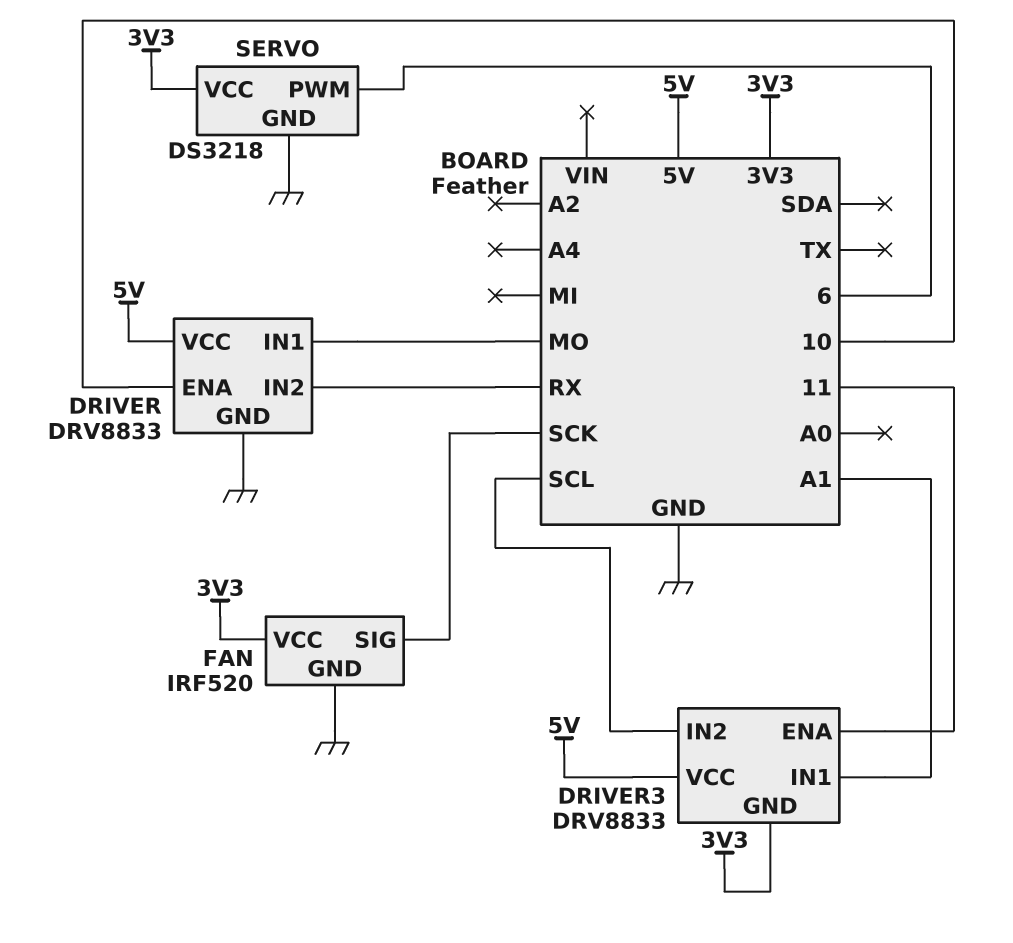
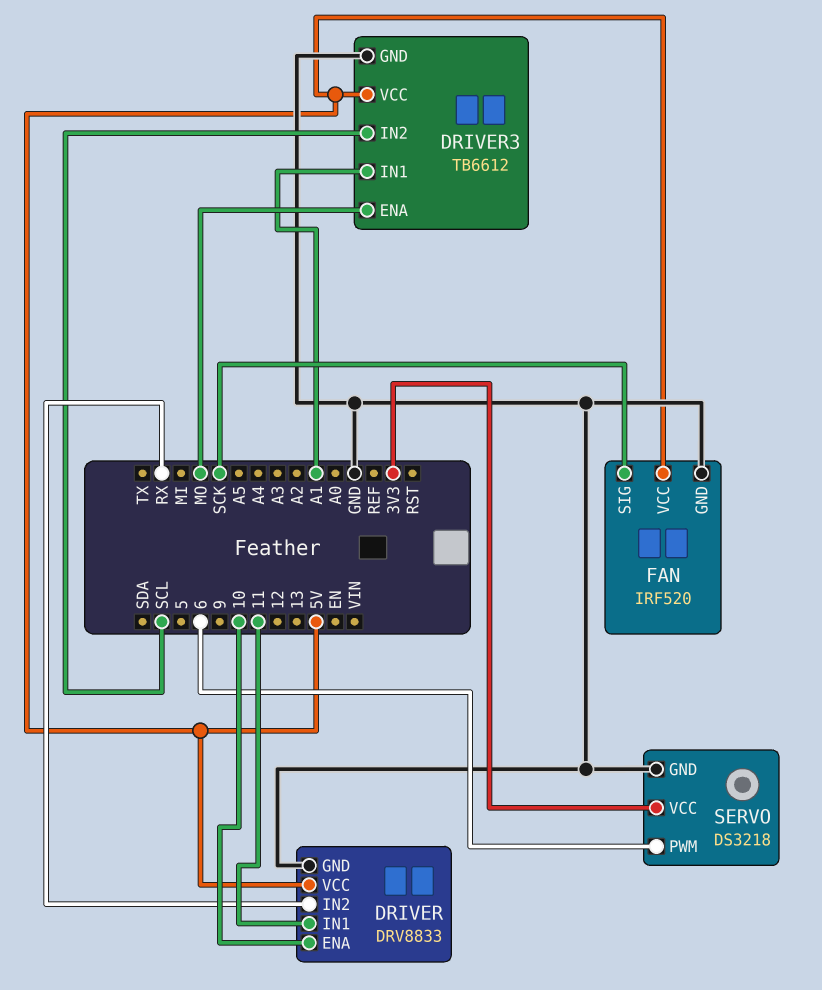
DRIVER pin IN1: MO -> 11
DRIVER3: DRV8833 -> TB6612
DRIVER3 pin ENA: 11 -> MO
DRIVER3 pin GND: 3V3 -> GND
FAN pin VCC: 3V3 -> 5V

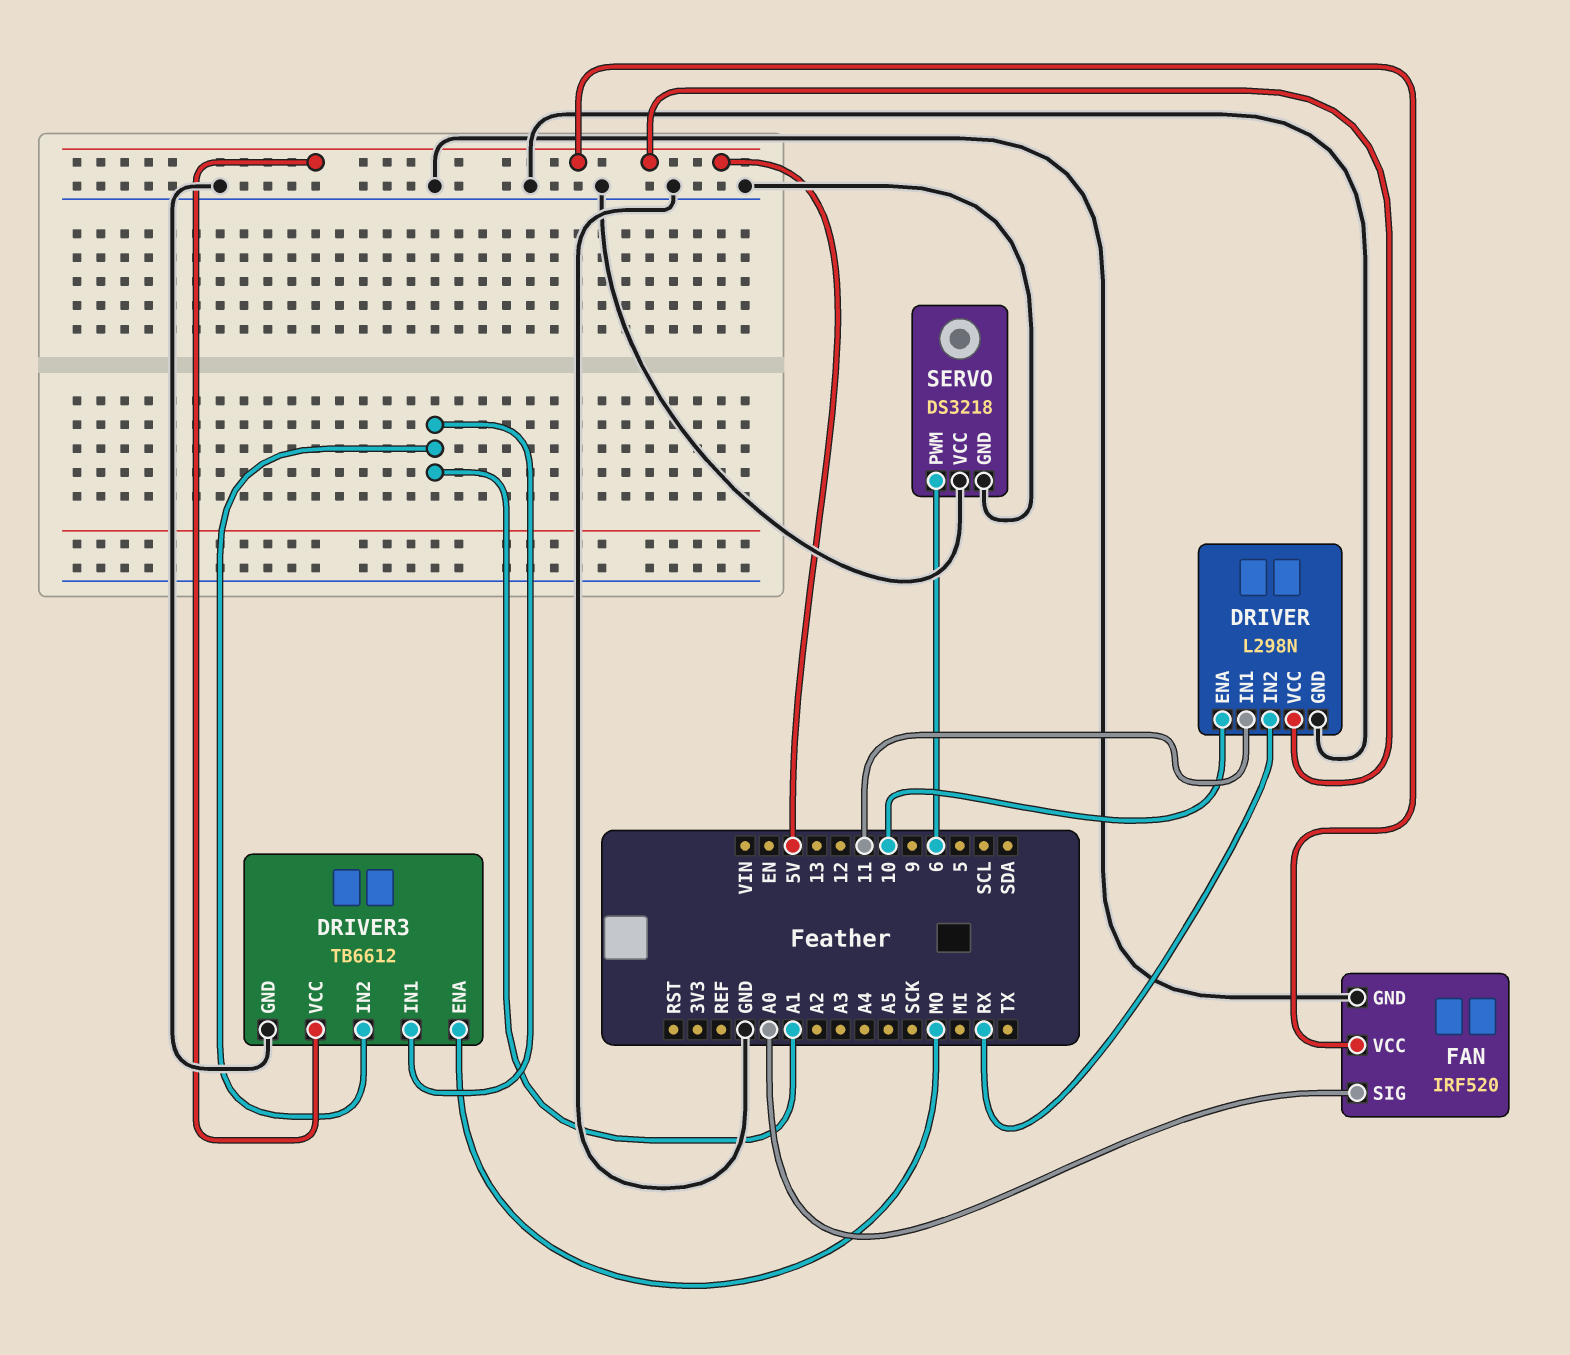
DRIVER: DRV8833 -> L298N
DRIVER3 pin IN2: SCL -> A1
FAN pin SIG: SCK -> A0
SERVO pin VCC: 3V3 -> GND

